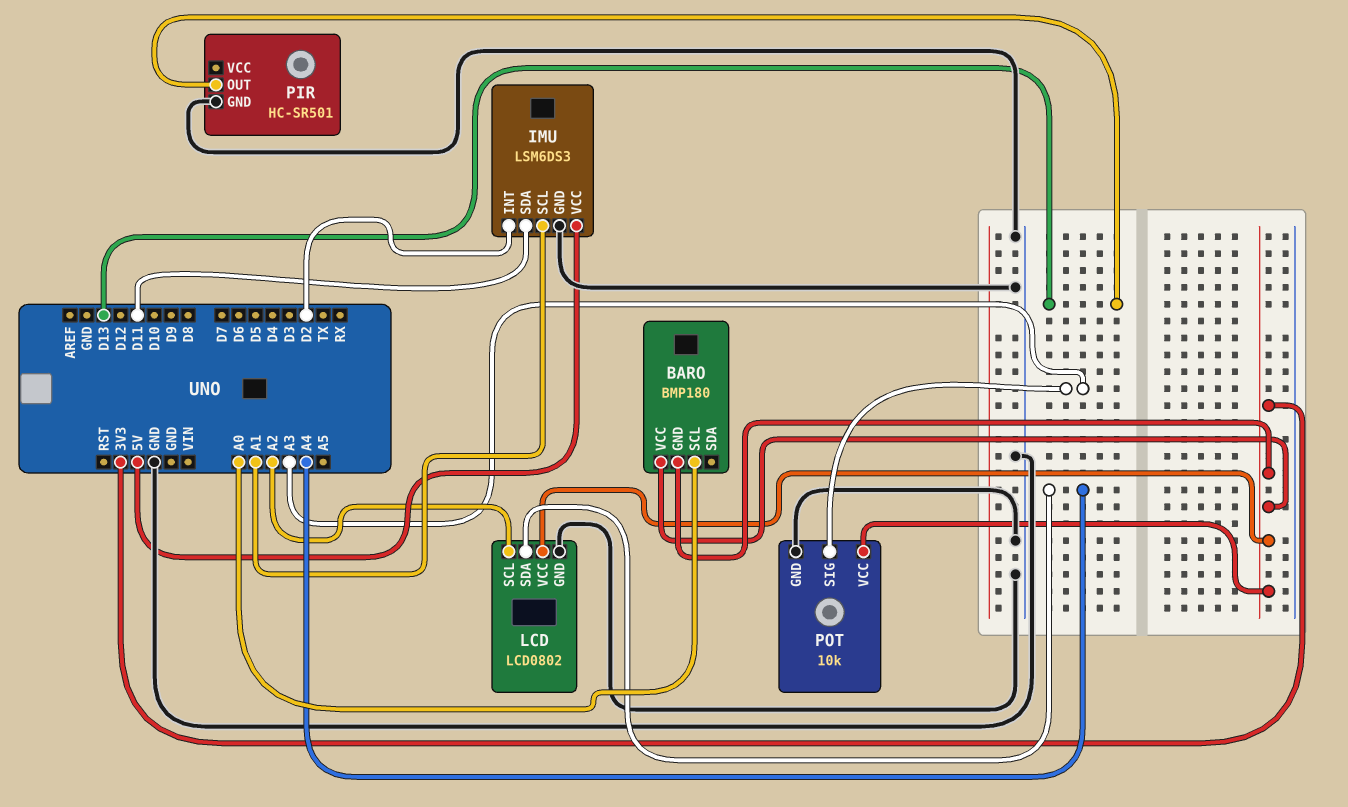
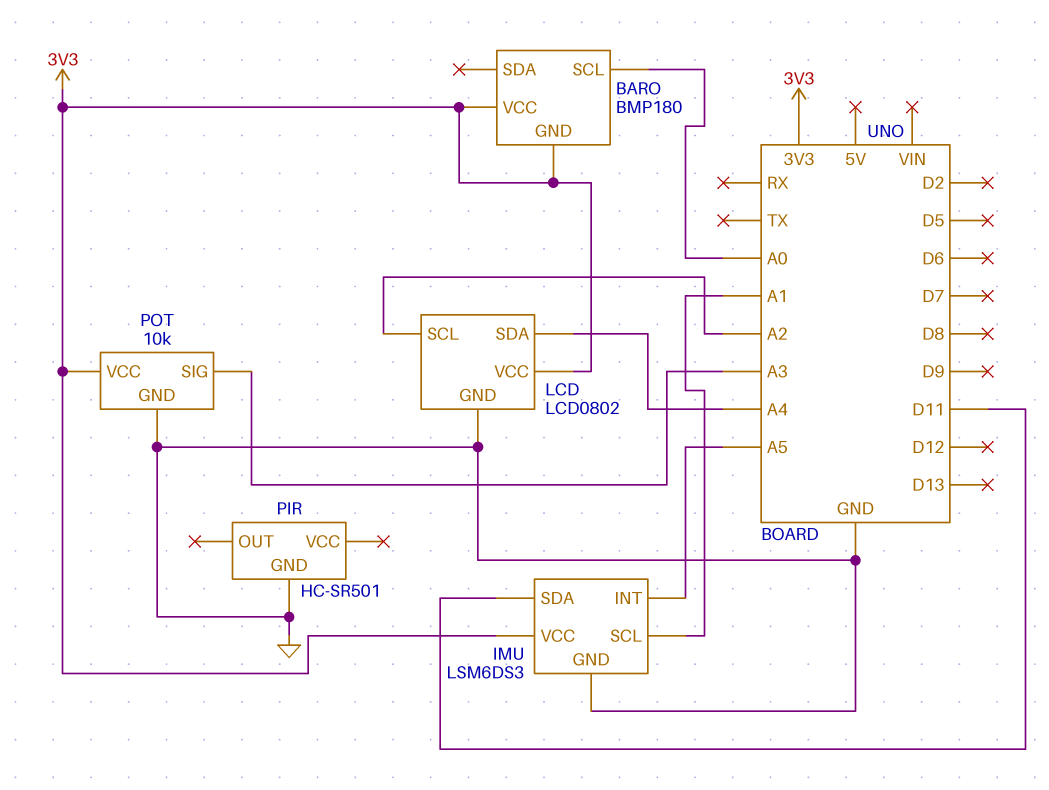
IMU pin INT: D2 -> A5
IMU pin VCC: 5V -> 3V3
PIR pin OUT: D13 -> none

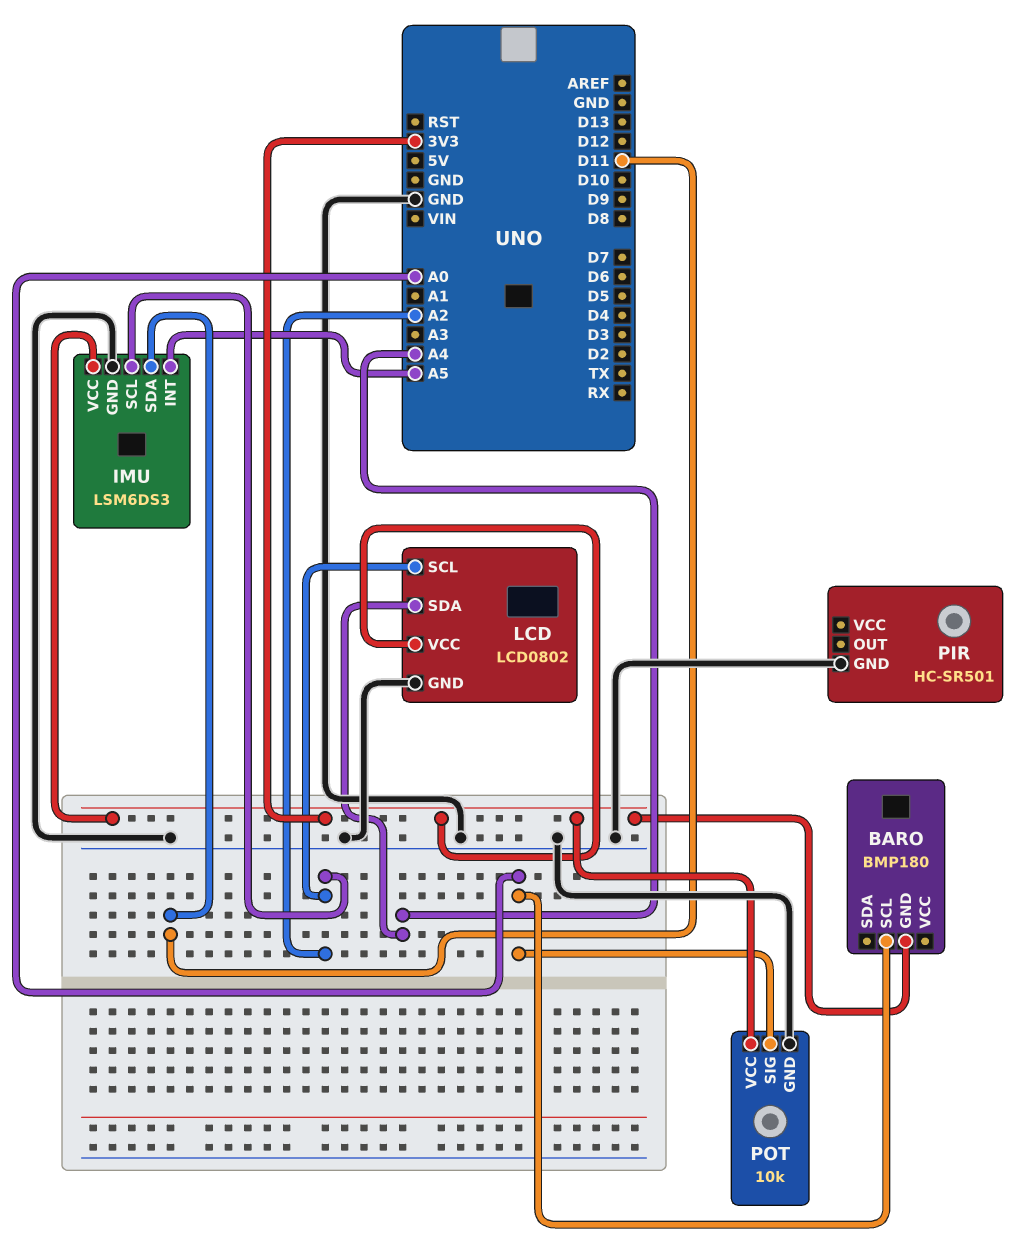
BARO pin VCC: 3V3 -> none
IMU pin SCL: A1 -> A2
POT pin SIG: A3 -> A0

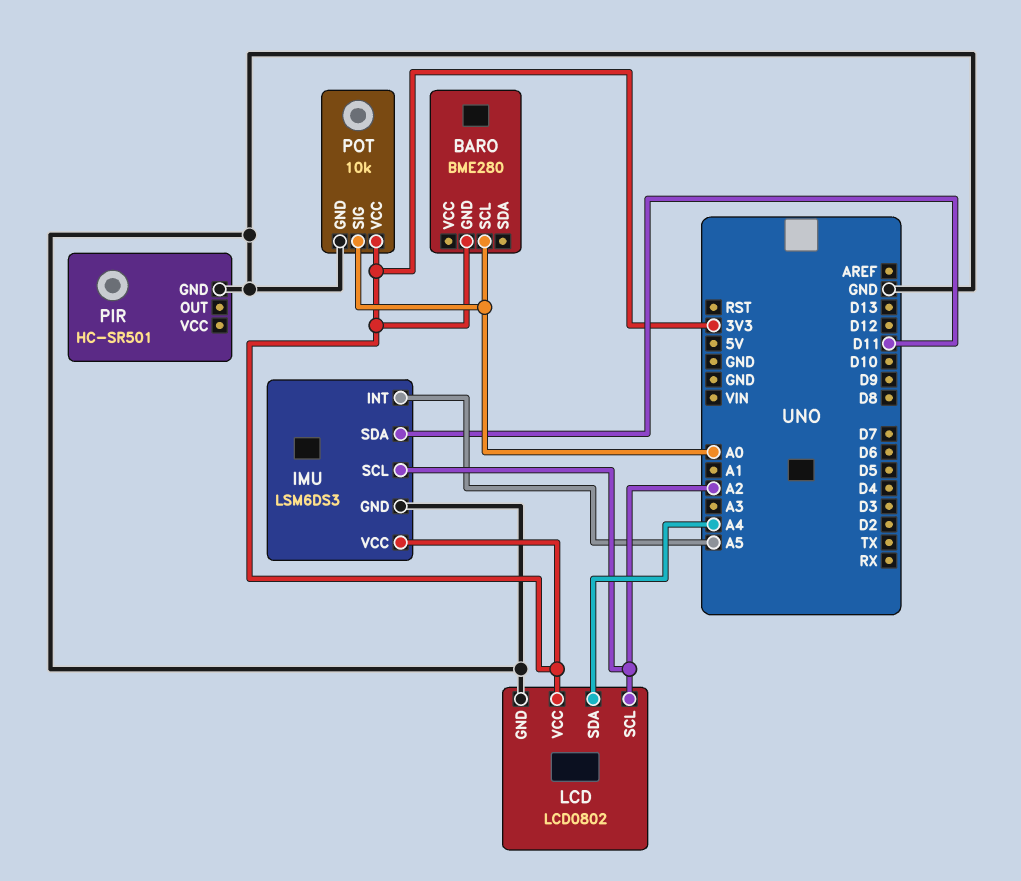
BARO: BMP180 -> BME280

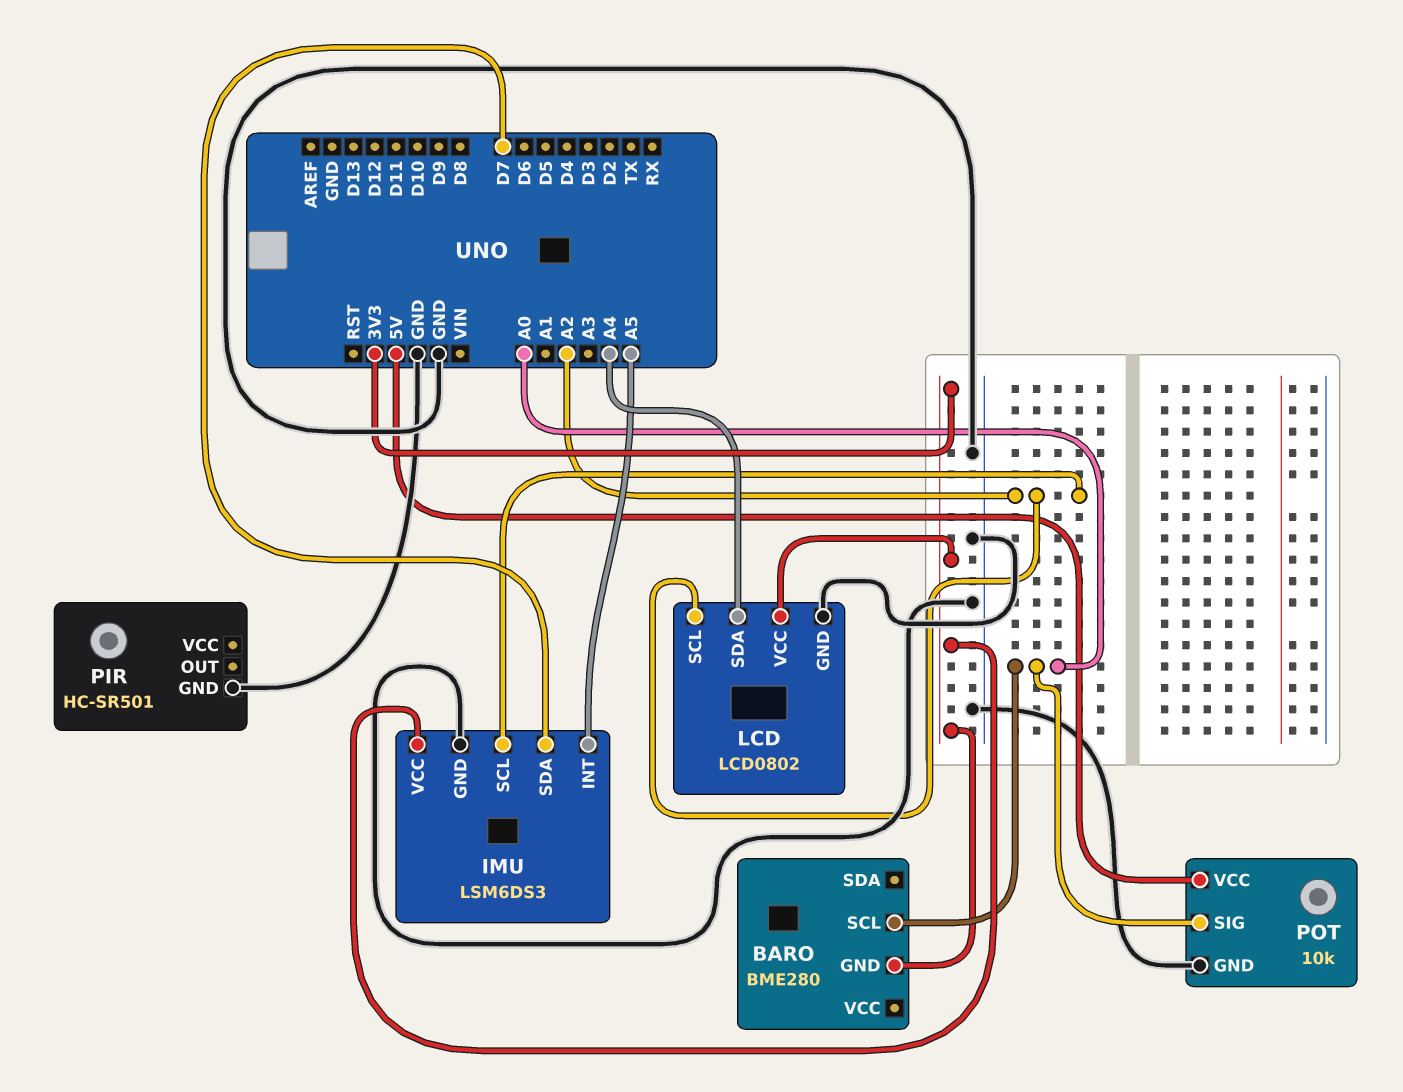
IMU pin SDA: D11 -> D7
POT pin VCC: 3V3 -> 5V

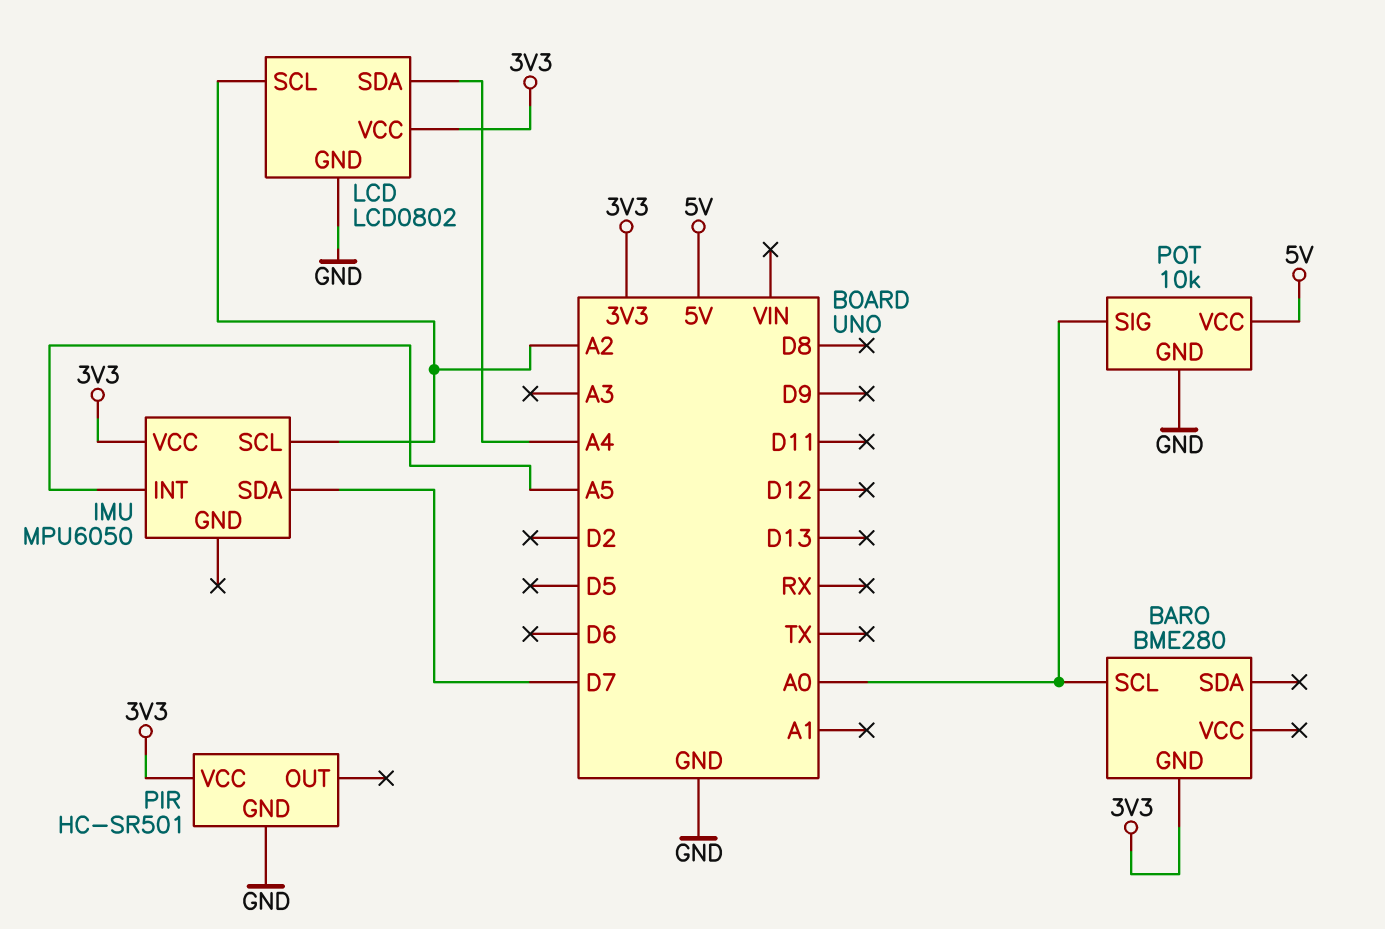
IMU: LSM6DS3 -> MPU6050
IMU pin GND: GND -> none
PIR pin VCC: none -> 3V3

